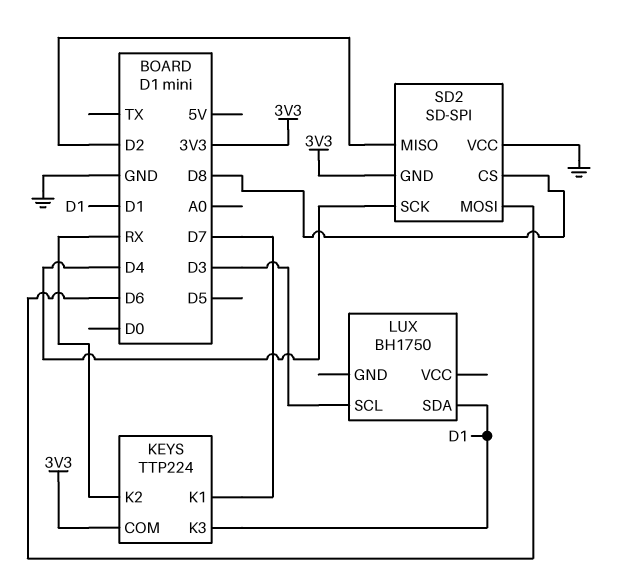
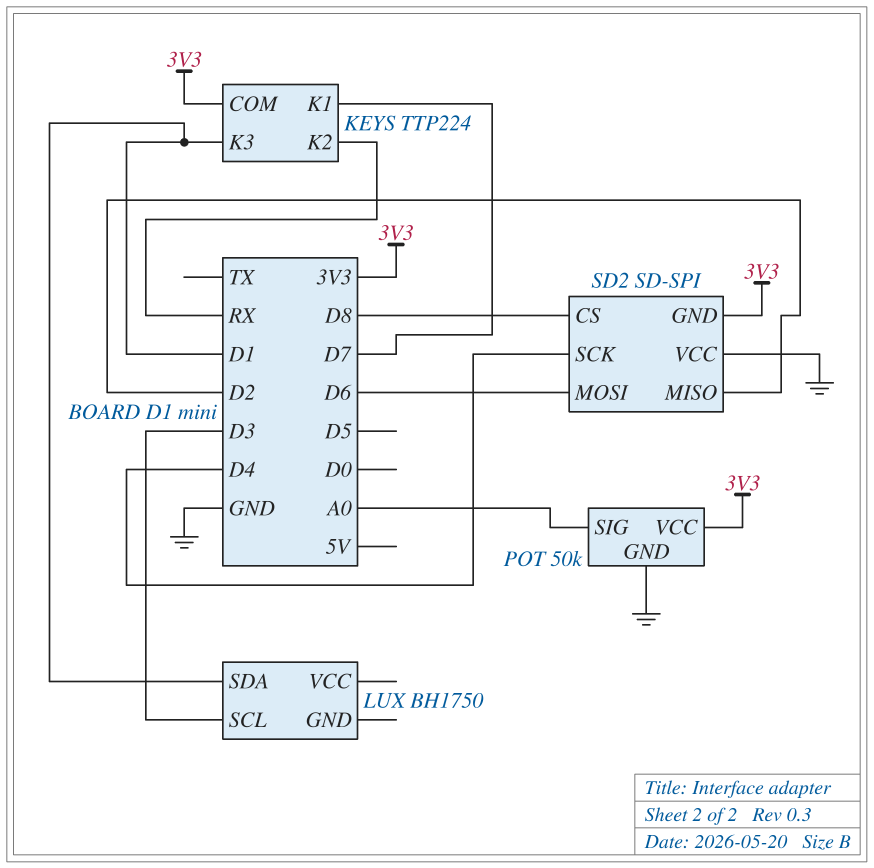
POT: none -> 50k
POT pin GND: none -> GND
POT pin SIG: none -> A0
POT pin VCC: none -> 3V3

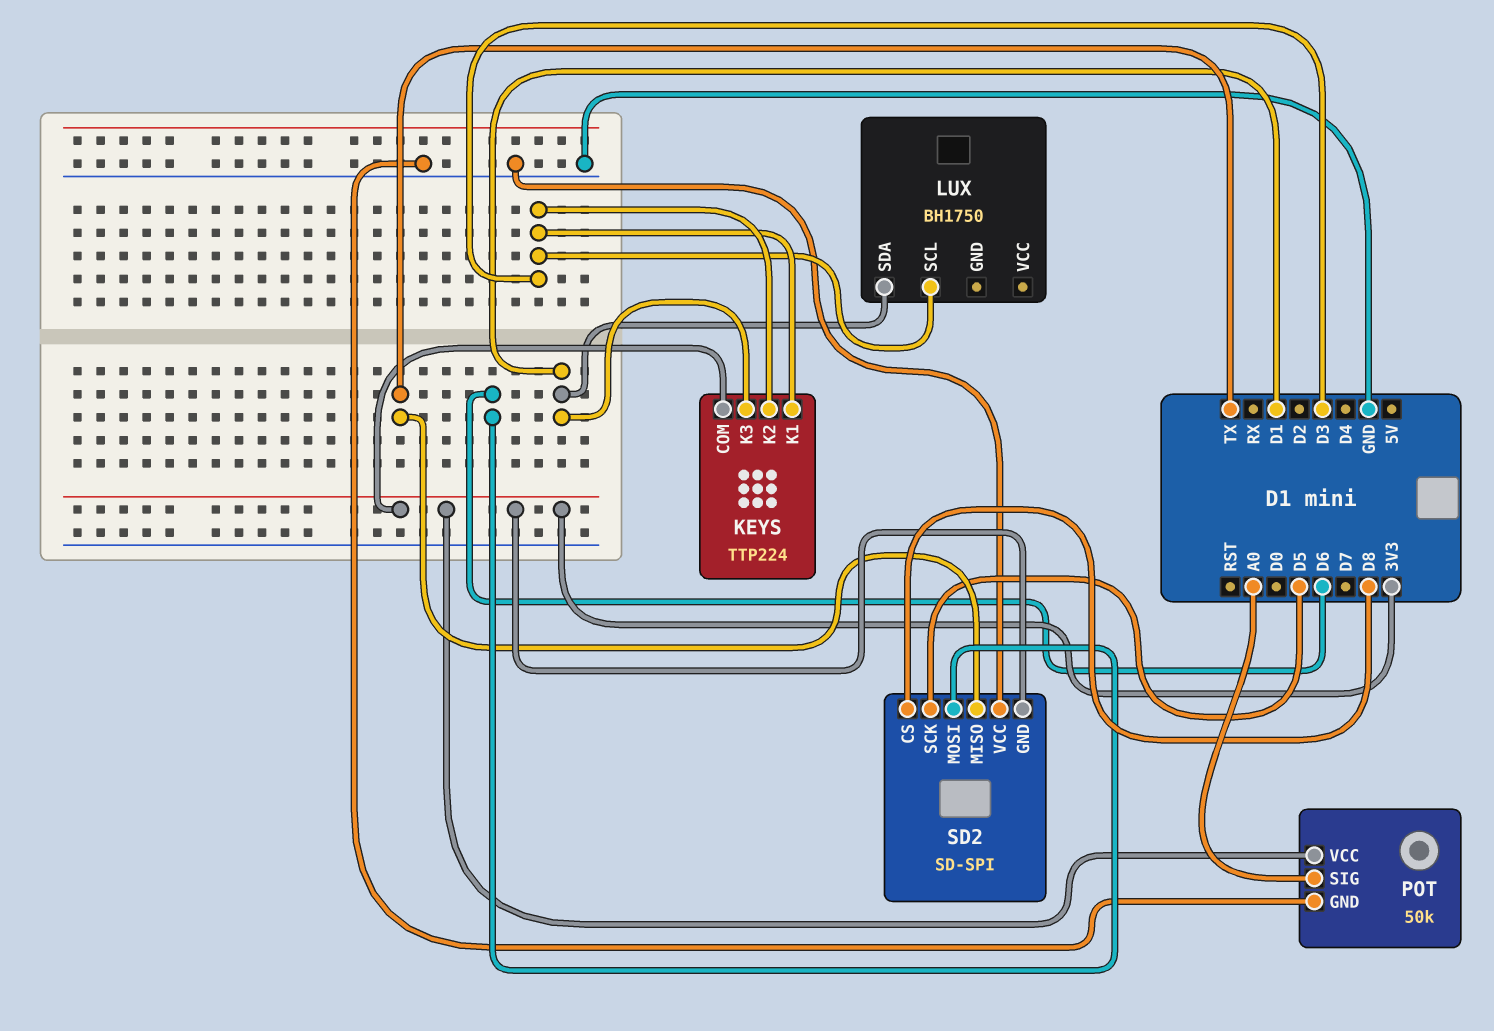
KEYS pin K1: D7 -> D3
KEYS pin K2: RX -> D3
SD2 pin MISO: D2 -> TX
SD2 pin SCK: D4 -> D5

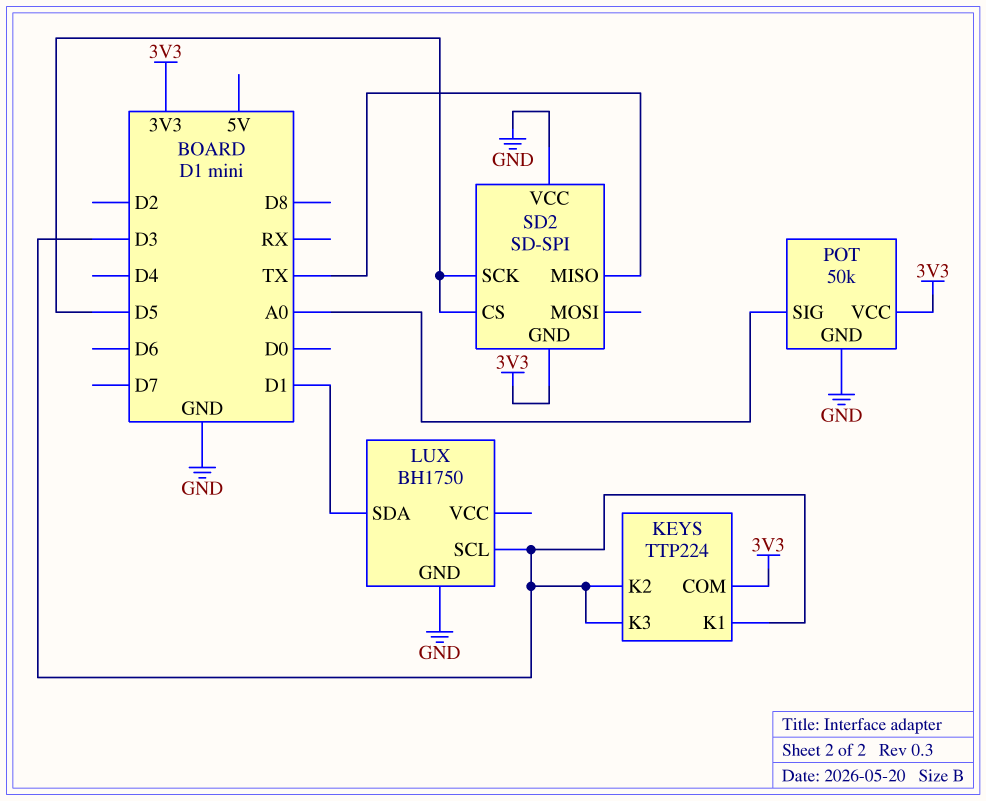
KEYS pin K3: D1 -> D3
LUX pin GND: none -> GND
SD2 pin CS: D8 -> D5
SD2 pin MOSI: D6 -> none

